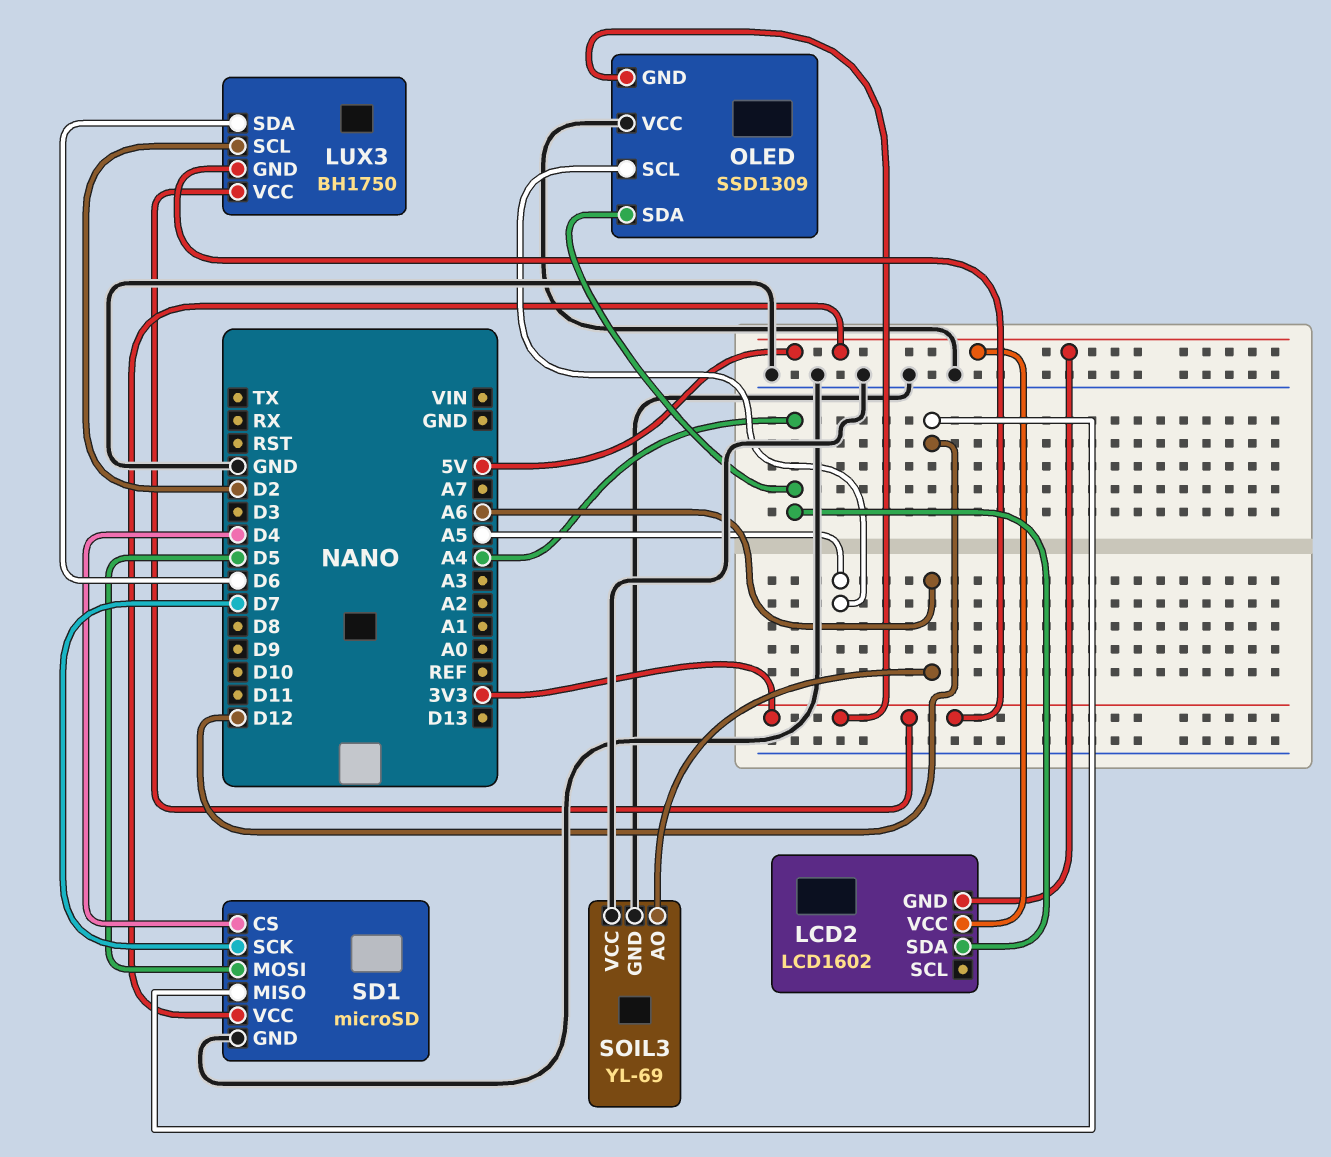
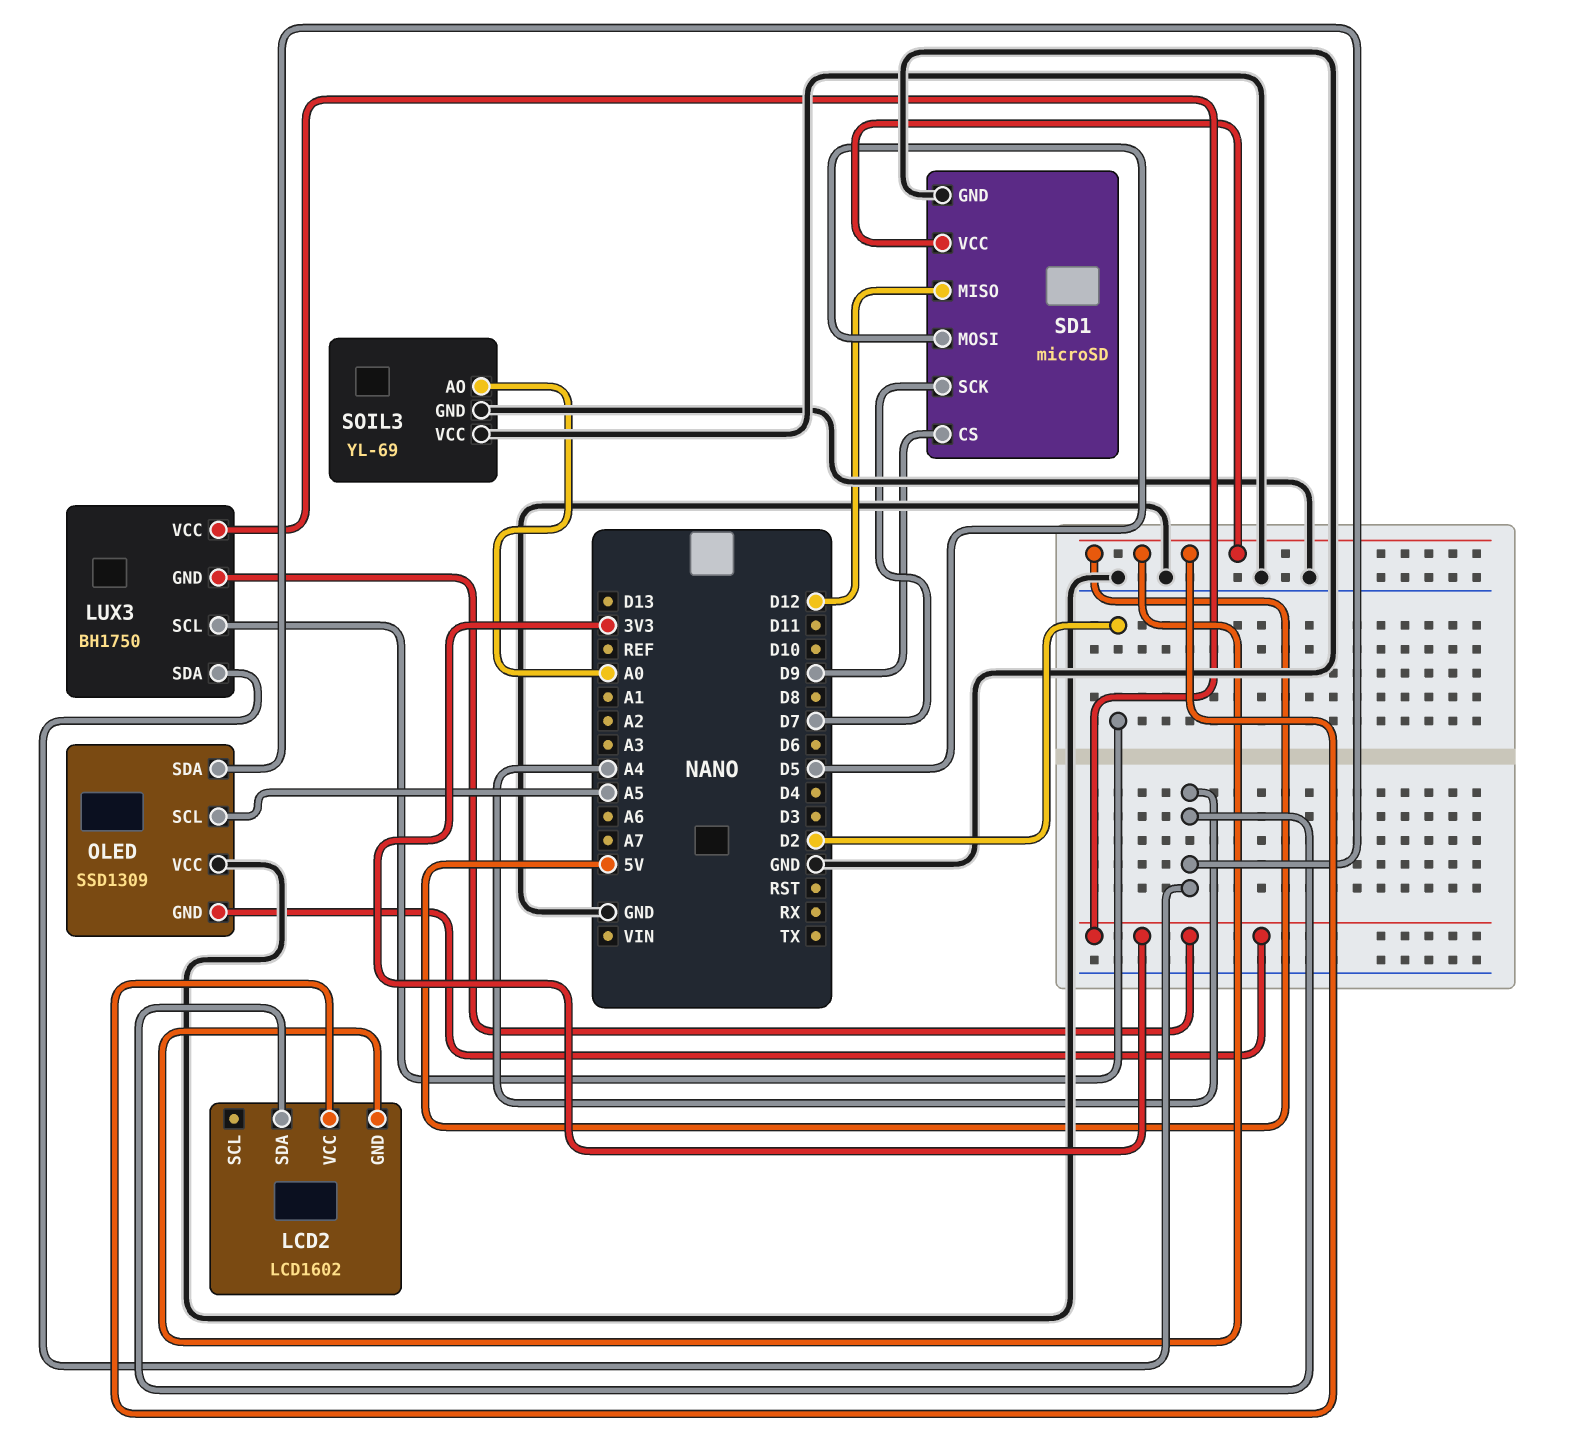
LUX3 pin SDA: D6 -> A4
SD1 pin CS: D4 -> D9
SOIL3 pin AO: A6 -> A0

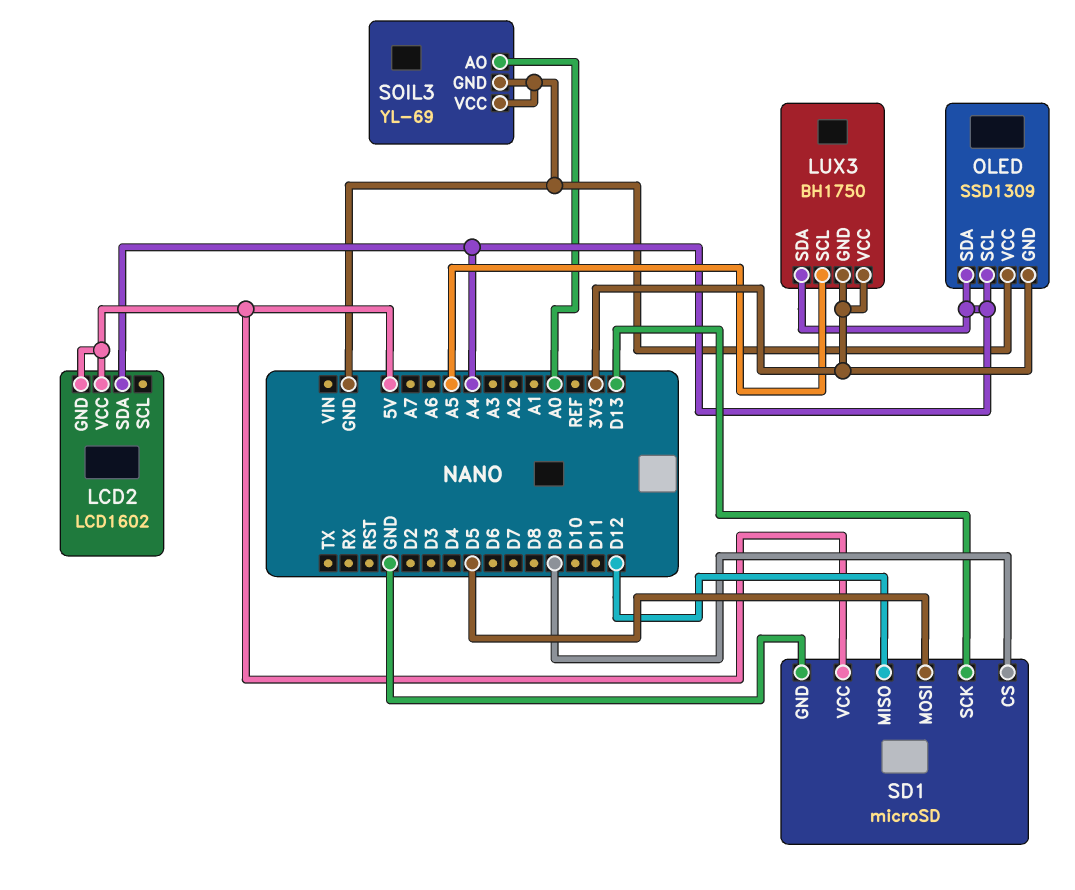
LUX3 pin SCL: D2 -> A5
OLED pin SCL: A5 -> A4
SD1 pin SCK: D7 -> D13

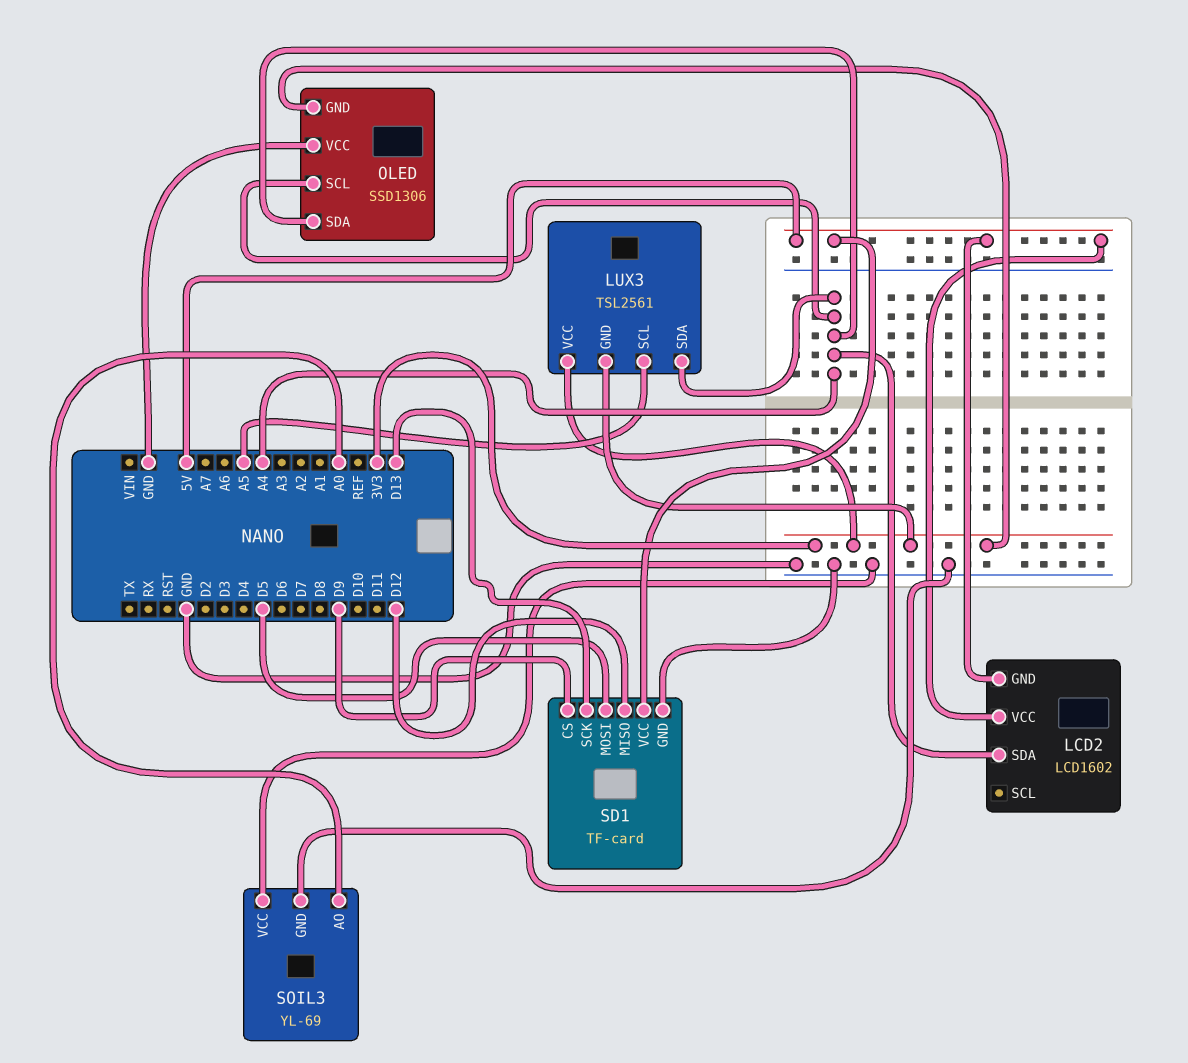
LUX3: BH1750 -> TSL2561
OLED: SSD1309 -> SSD1306
SD1: microSD -> TF-card

